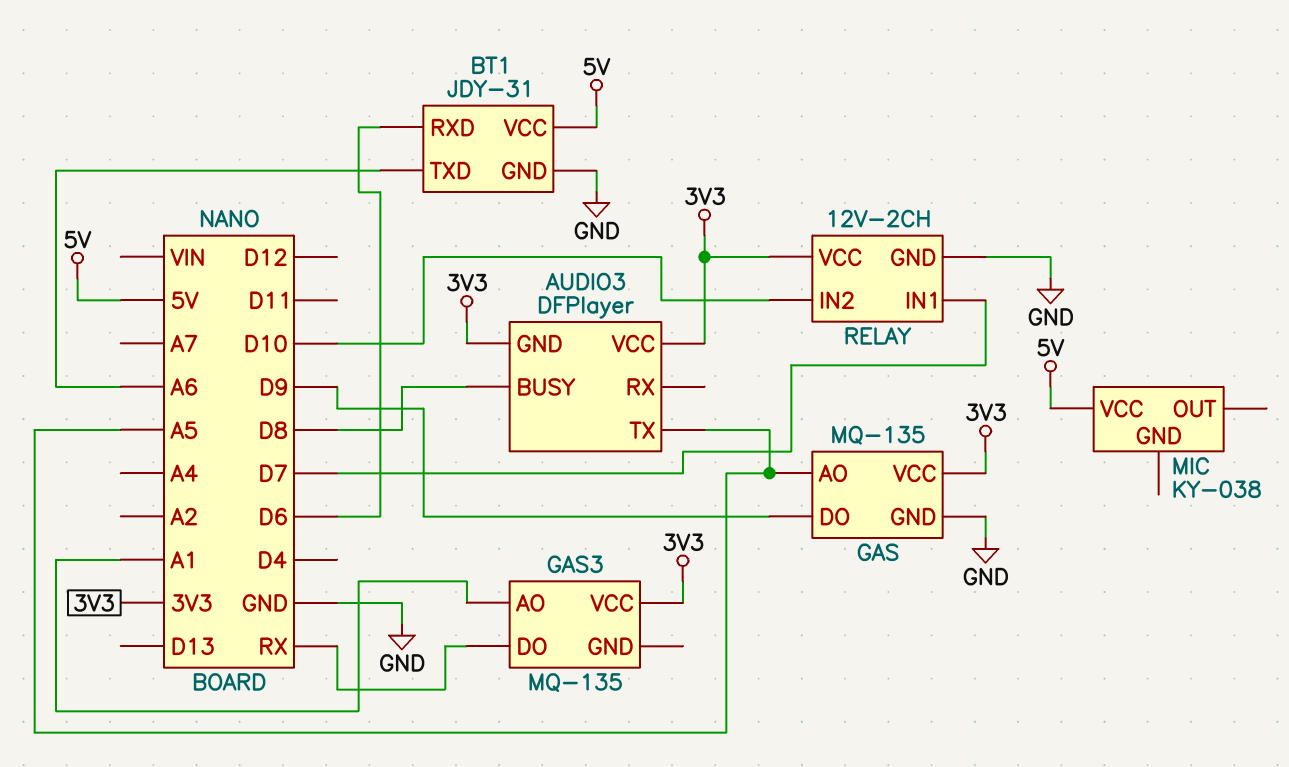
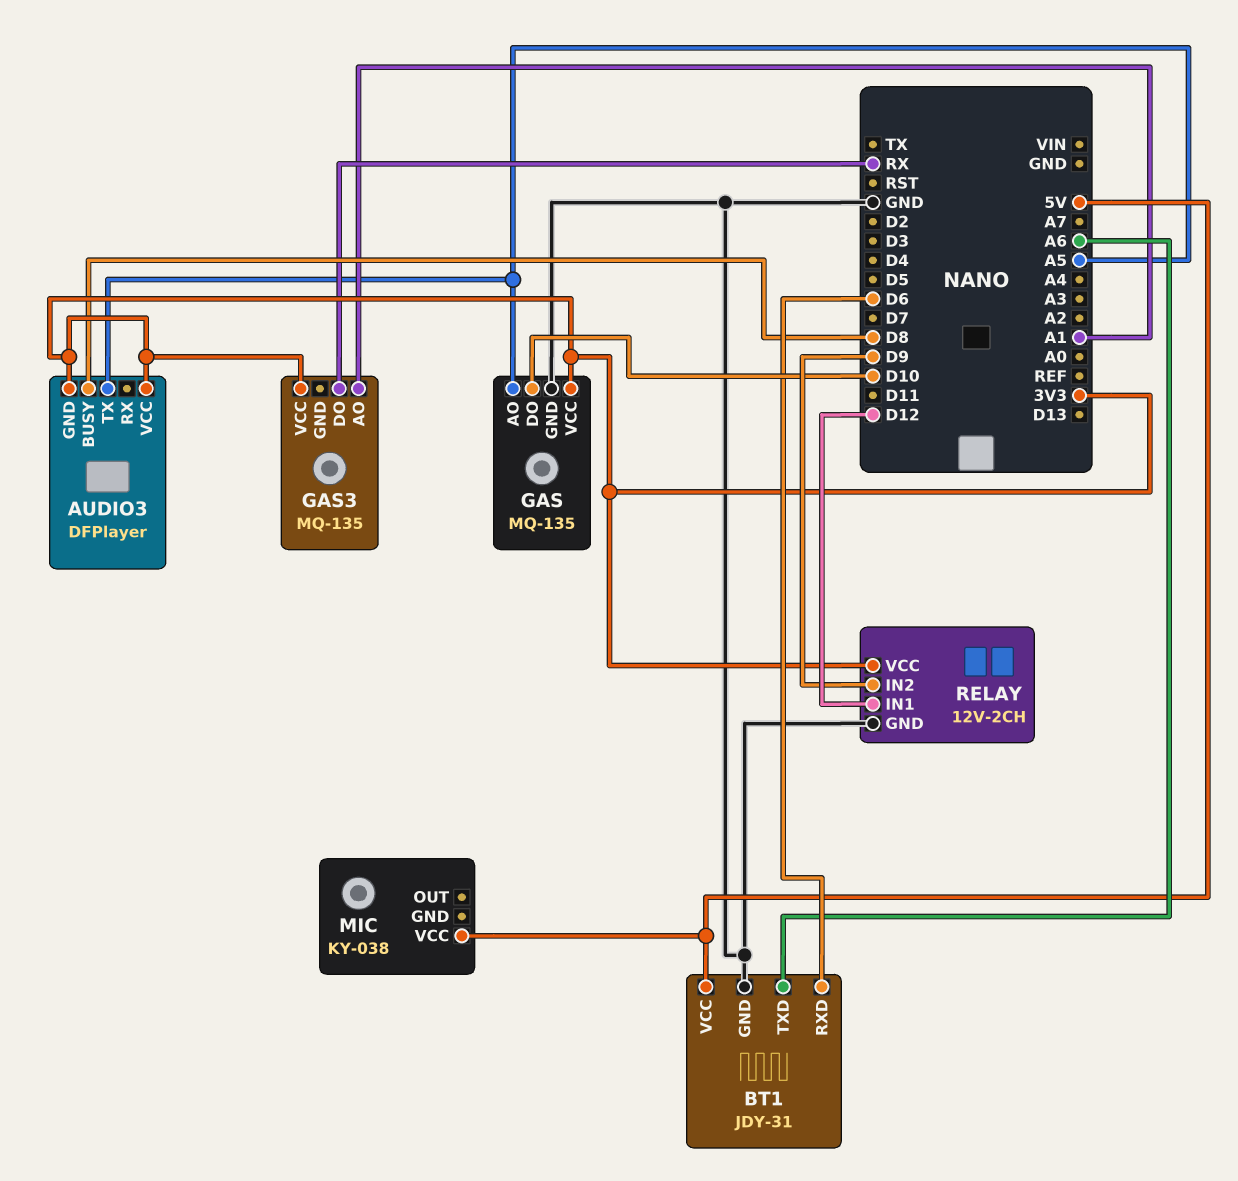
GAS pin DO: D9 -> D10
RELAY pin IN1: D7 -> D12
RELAY pin IN2: D10 -> D9

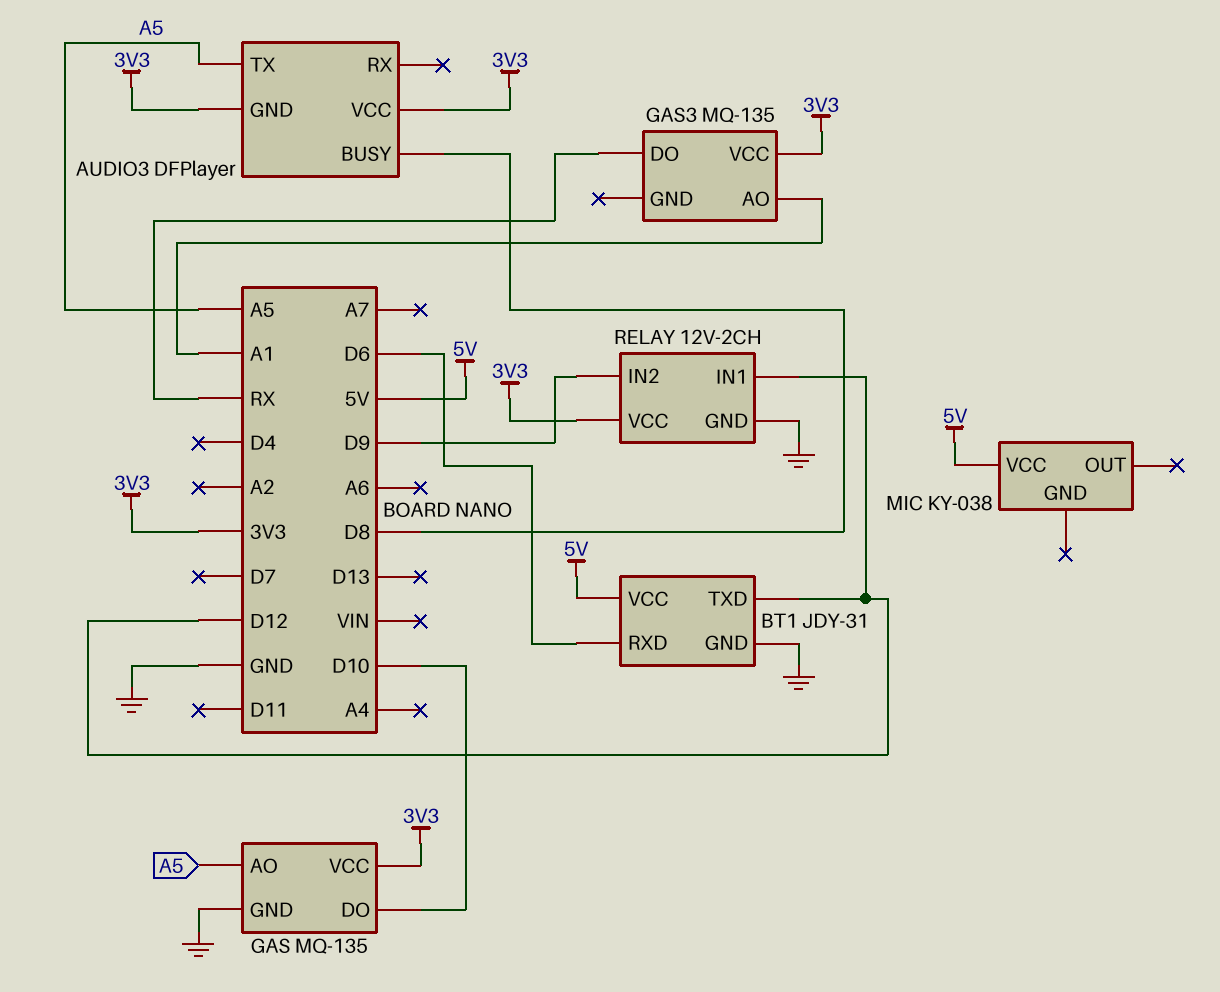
BT1 pin TXD: A6 -> D12

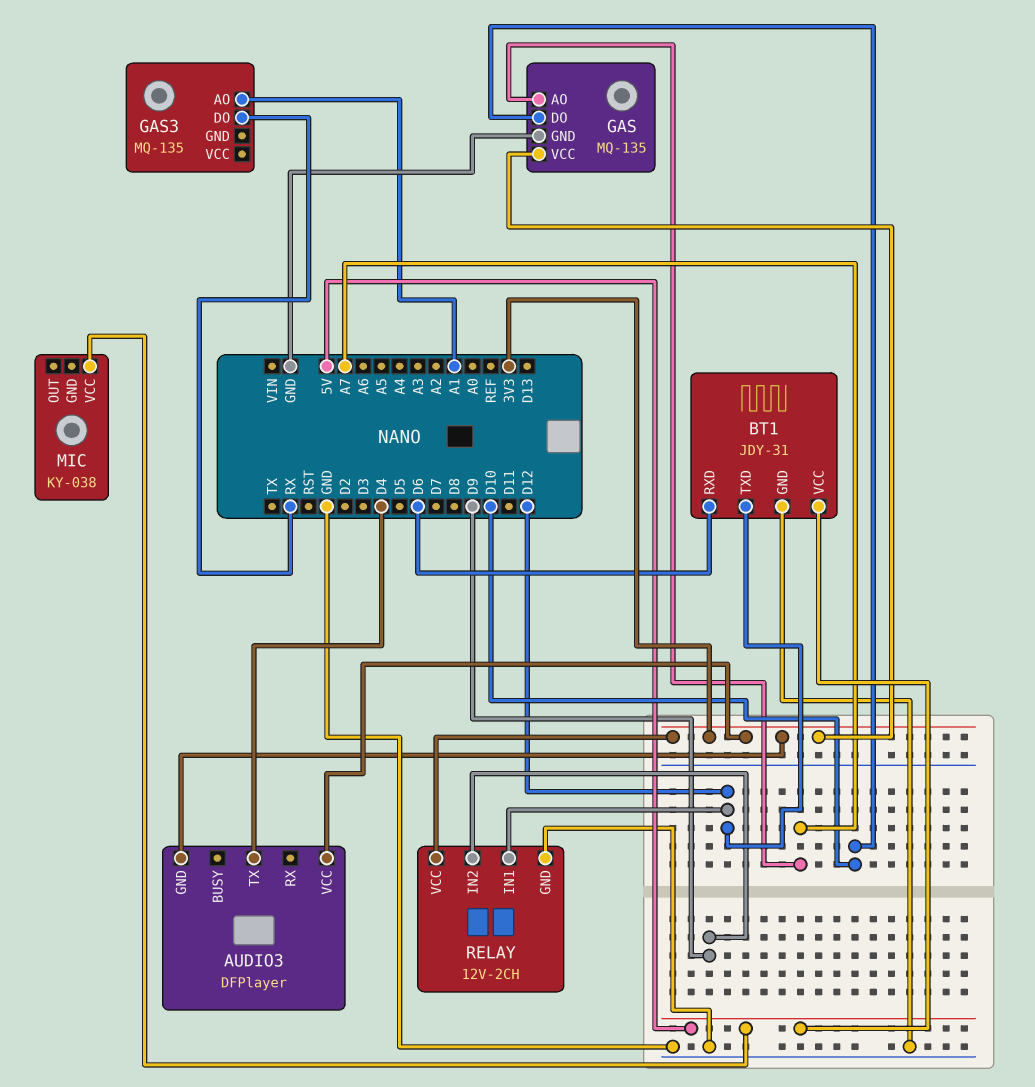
AUDIO3 pin BUSY: D8 -> none
AUDIO3 pin TX: A5 -> D4
GAS pin AO: A5 -> A7
GAS3 pin VCC: 3V3 -> none

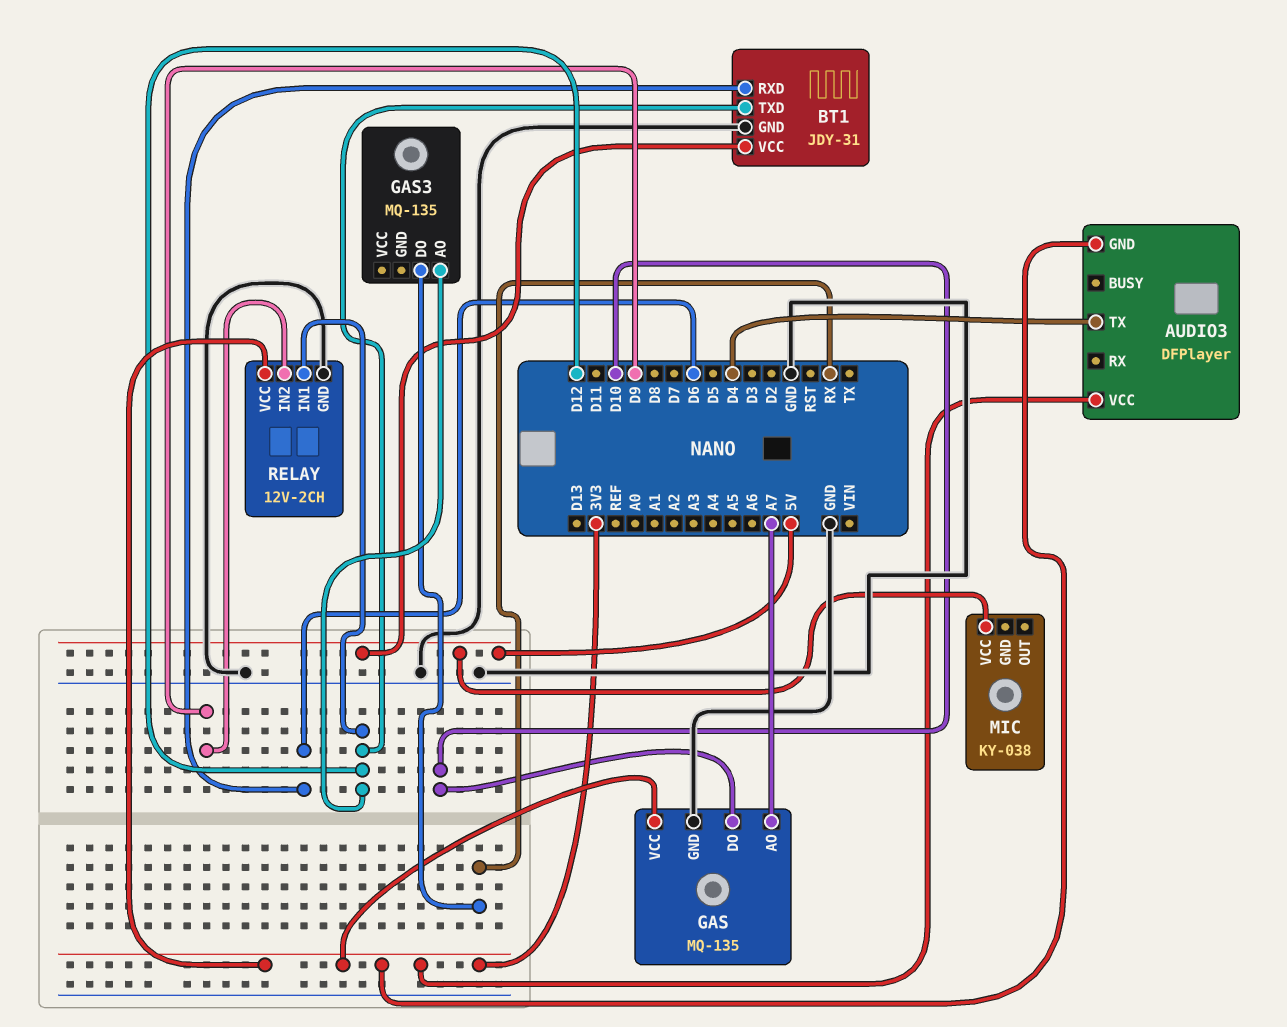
GAS3 pin AO: A1 -> D12

